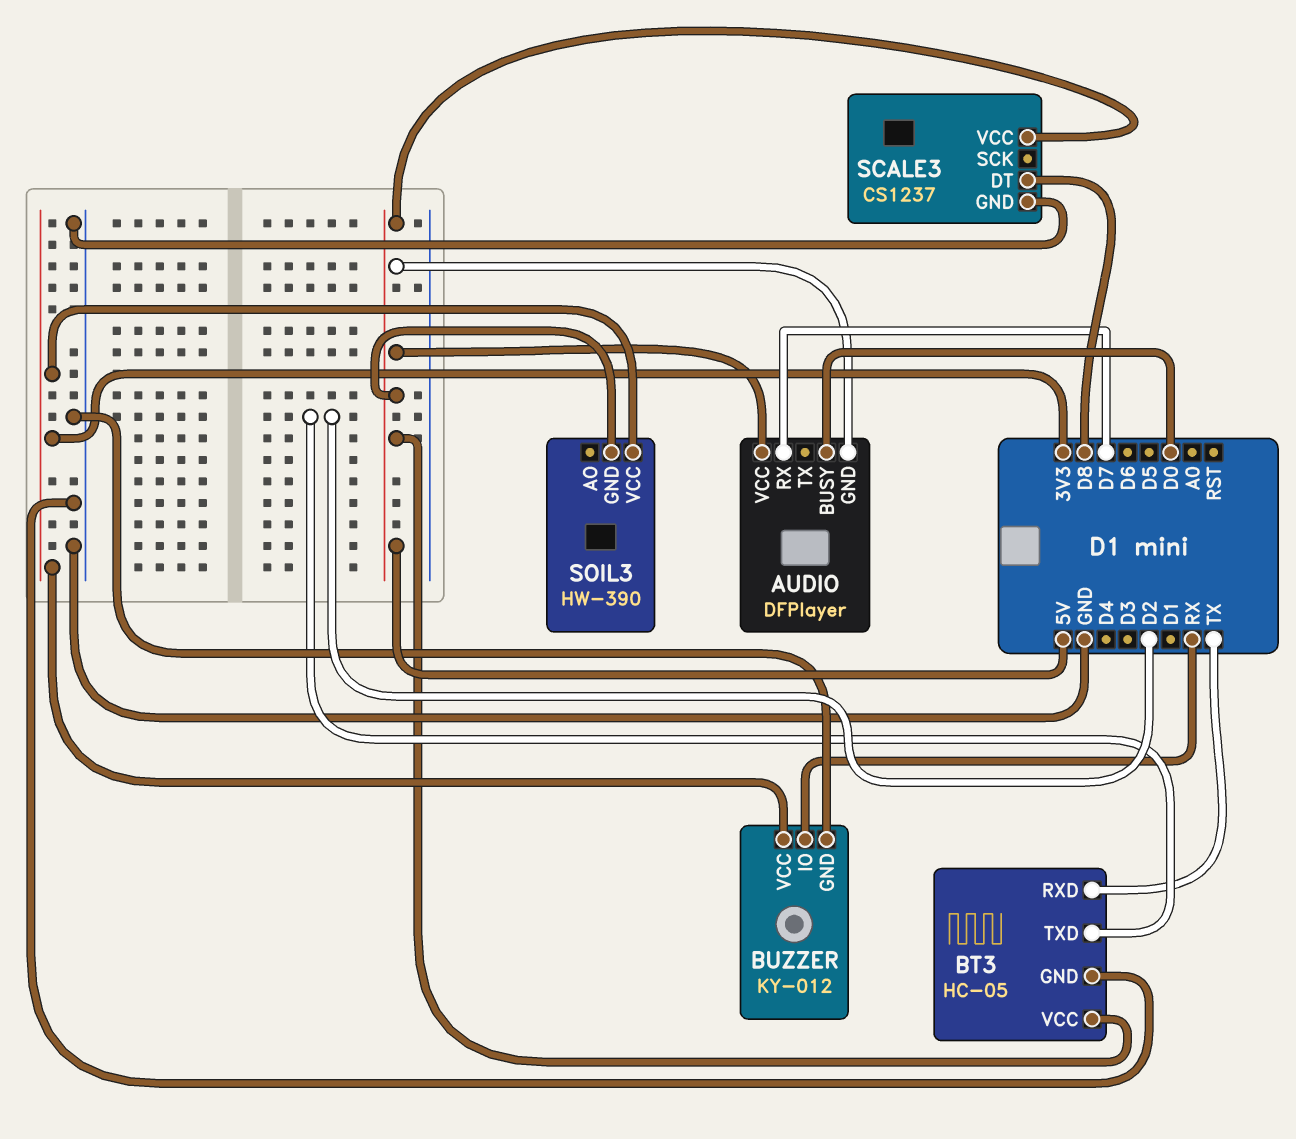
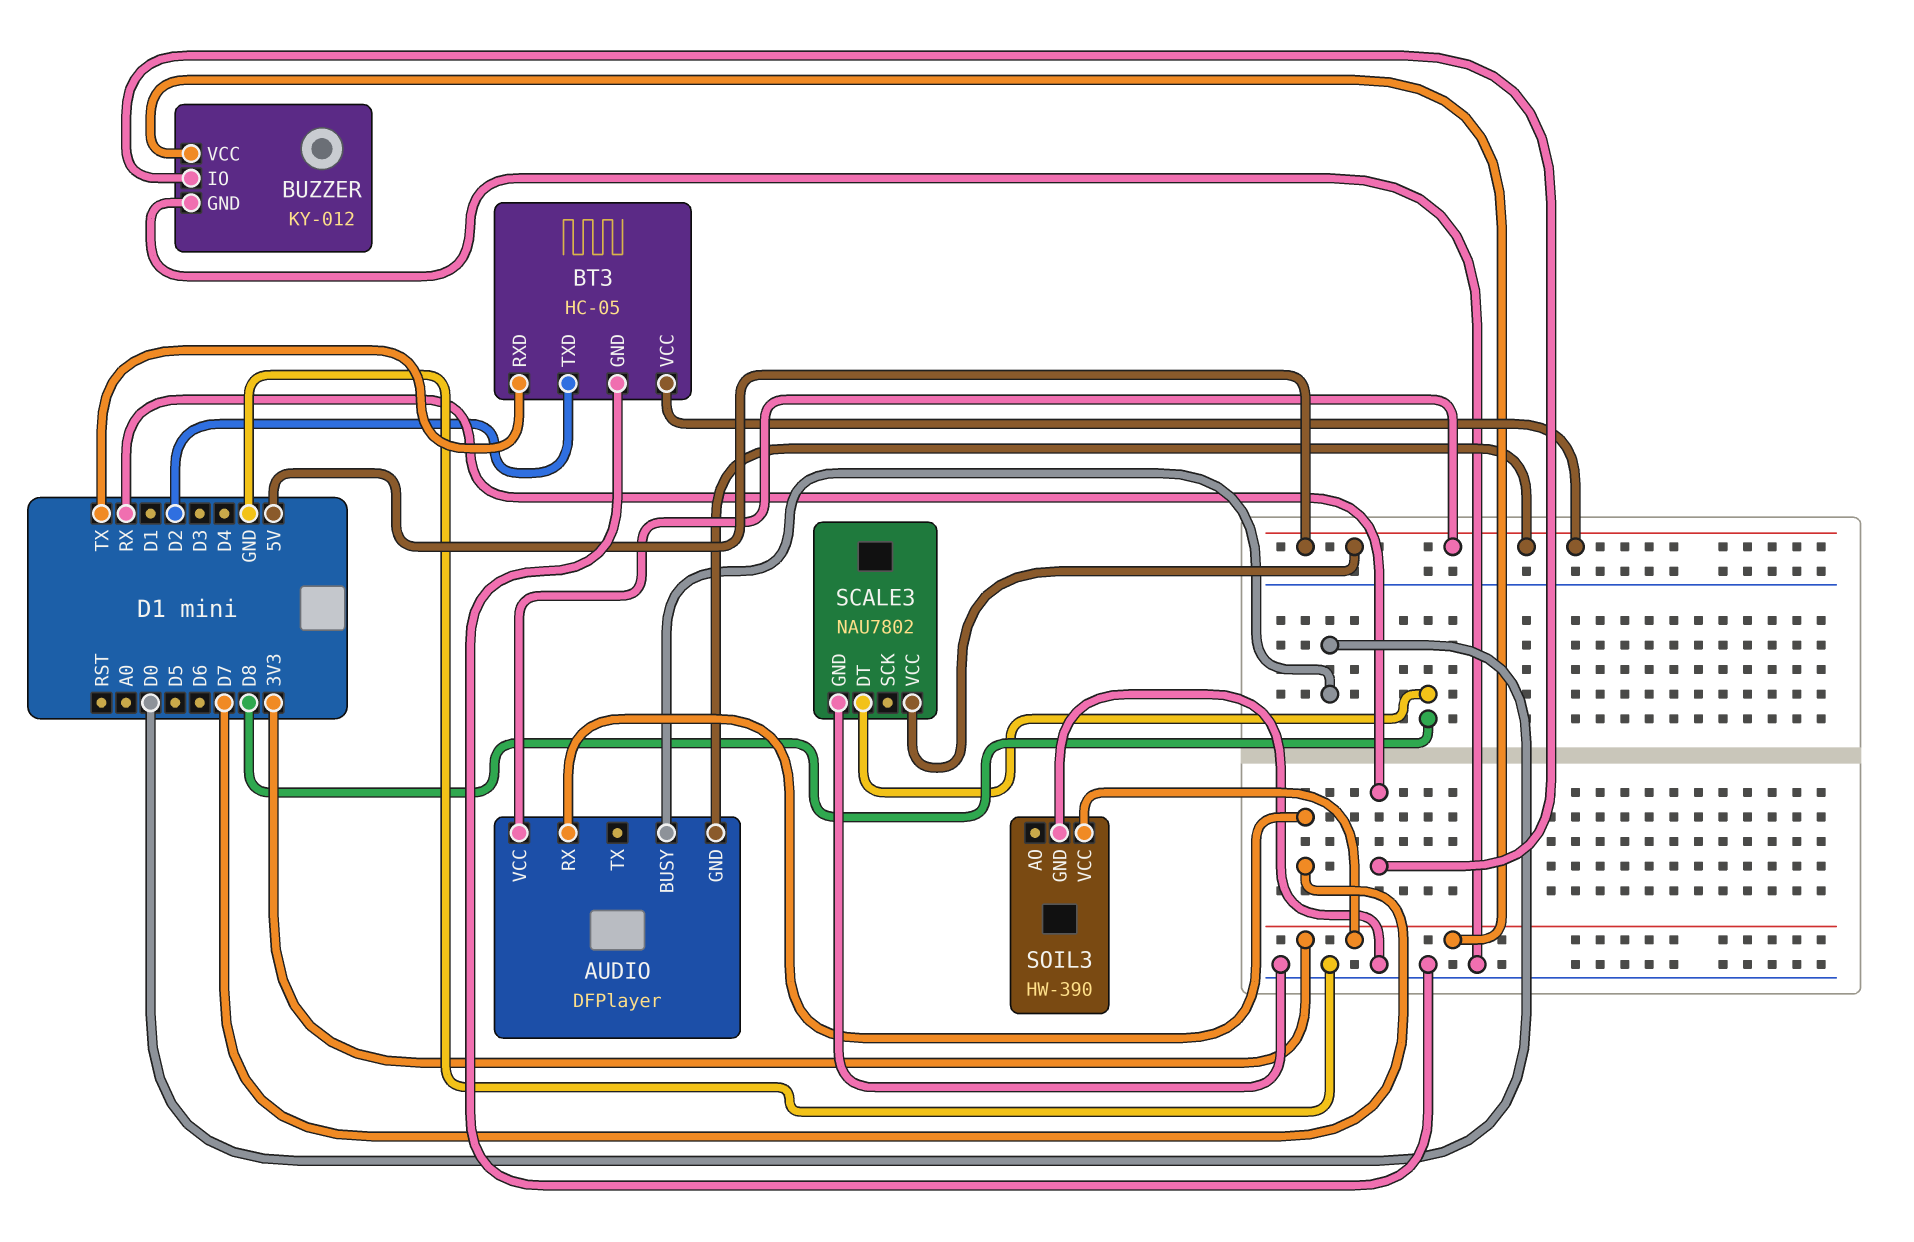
SCALE3: CS1237 -> NAU7802
SOIL3 pin GND: 5V -> GND

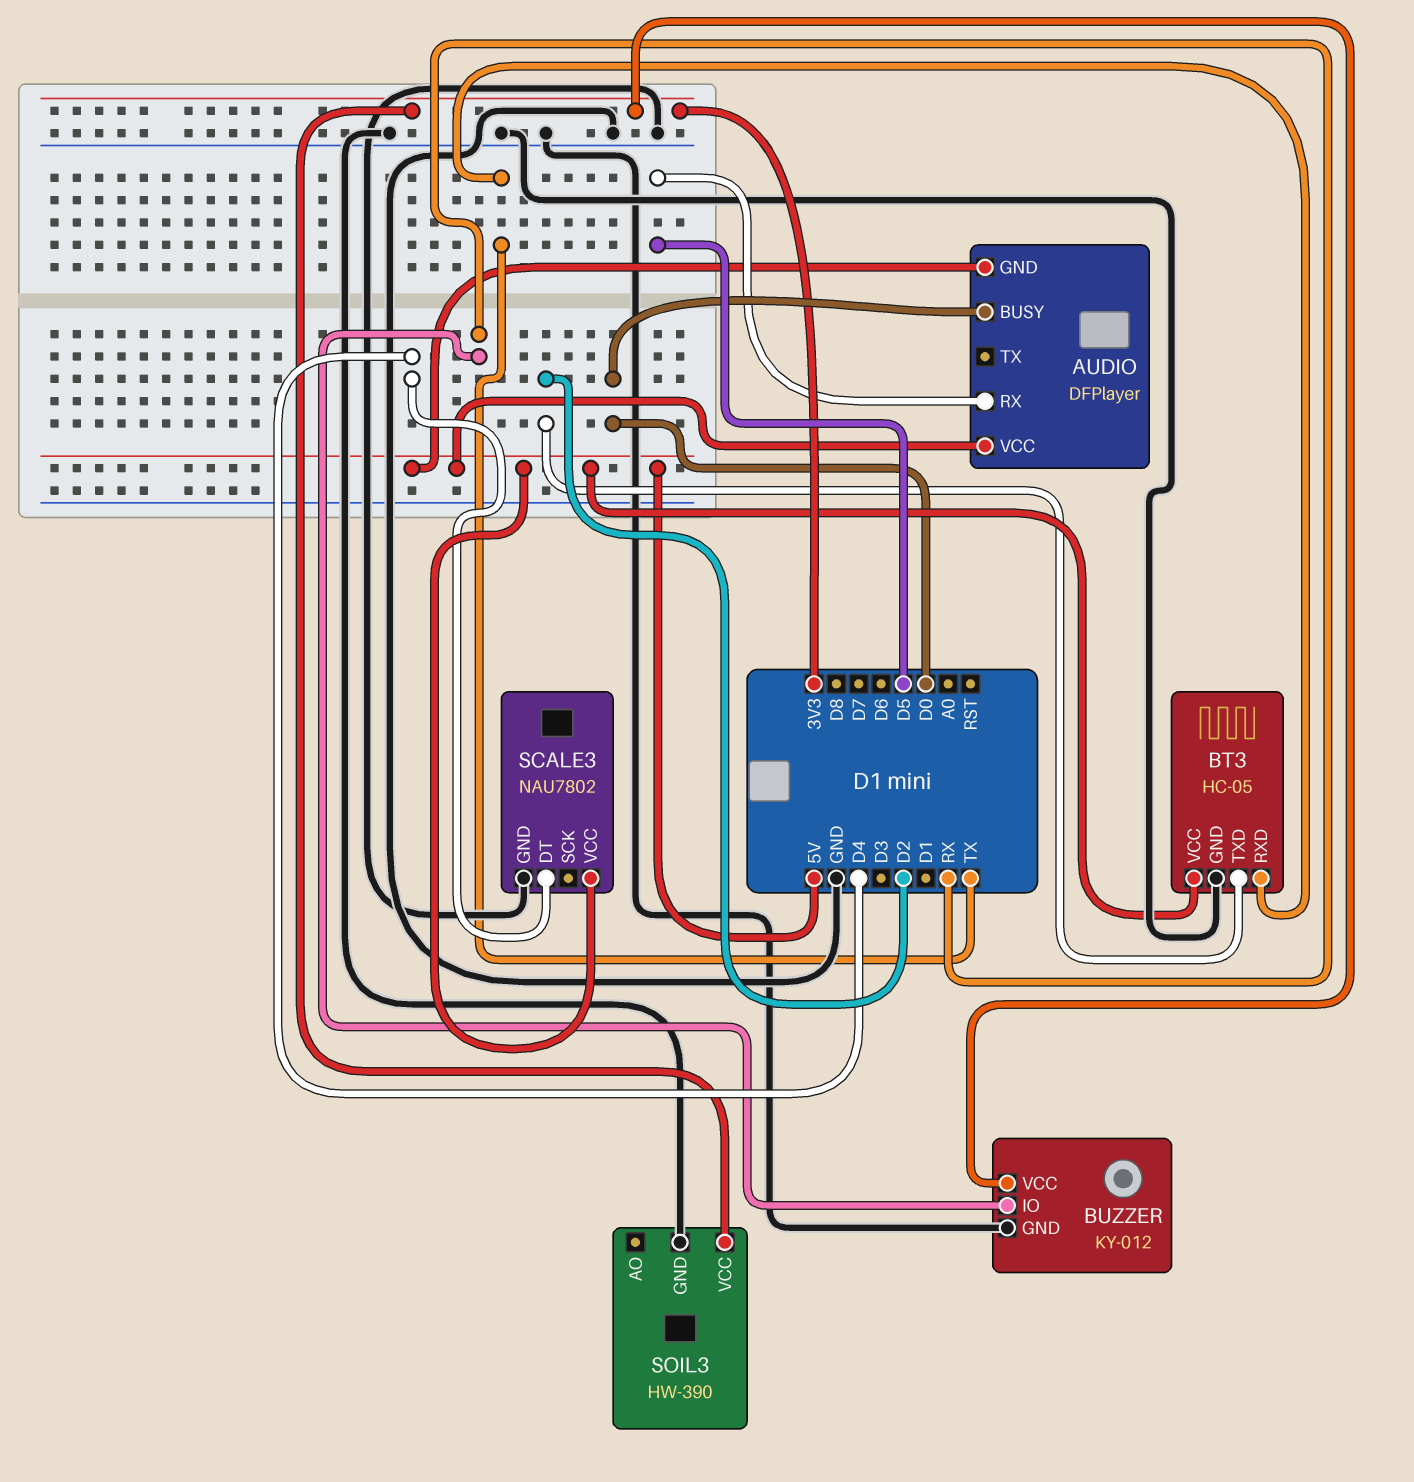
AUDIO pin RX: D7 -> D5
SCALE3 pin DT: D8 -> D4

